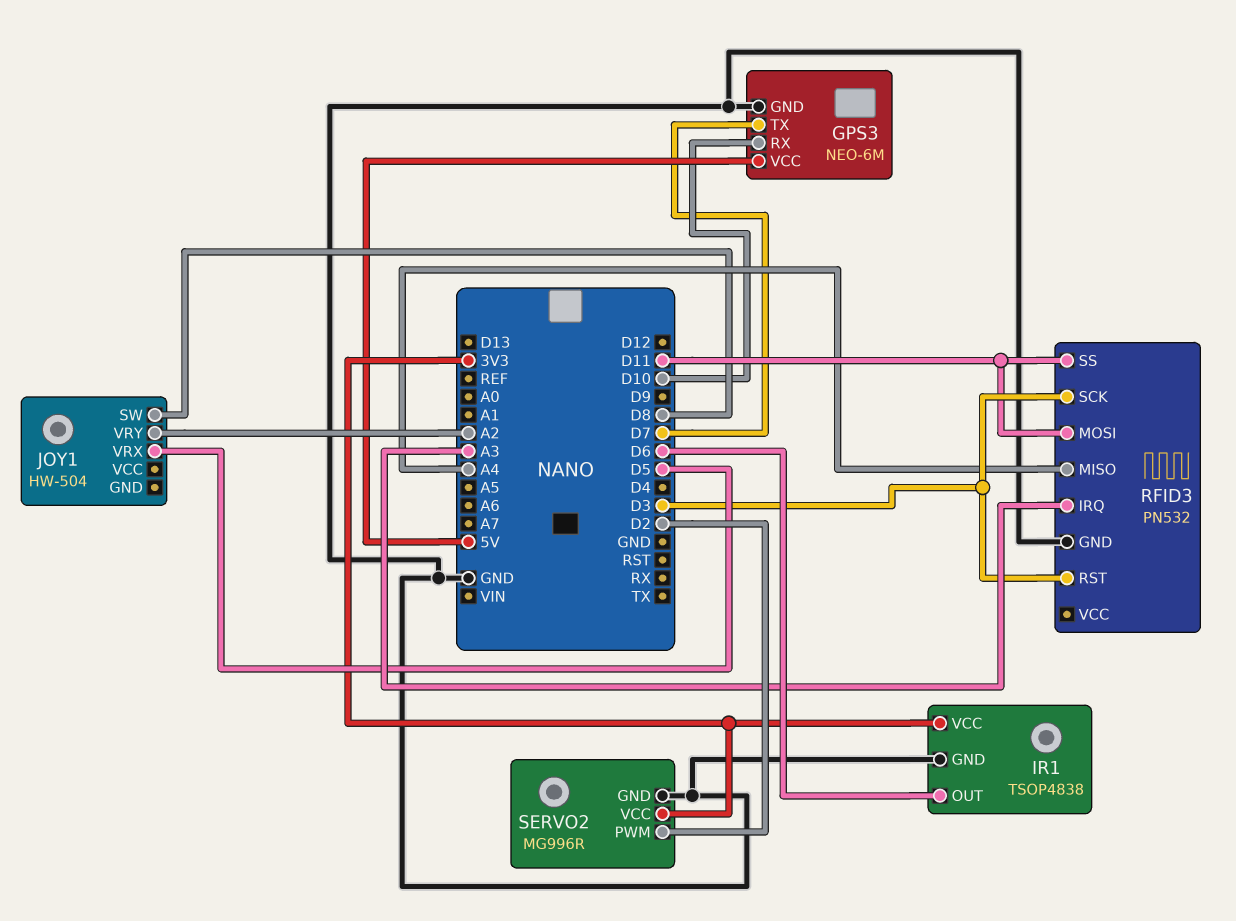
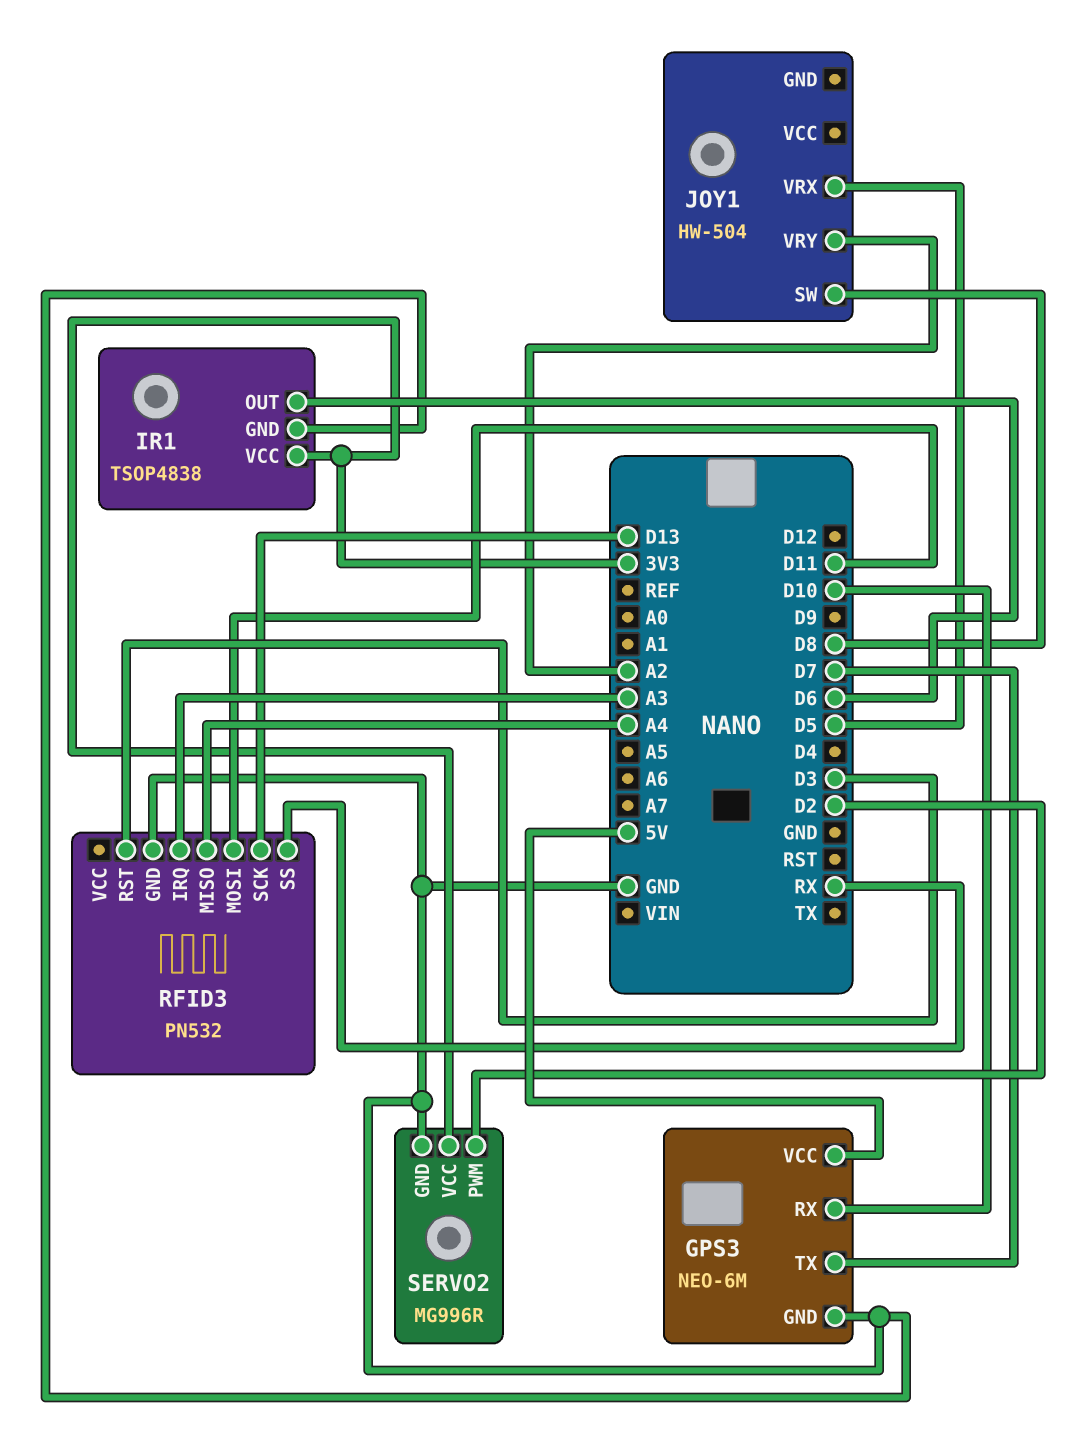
RFID3 pin SCK: D3 -> D13
RFID3 pin SS: D11 -> RX

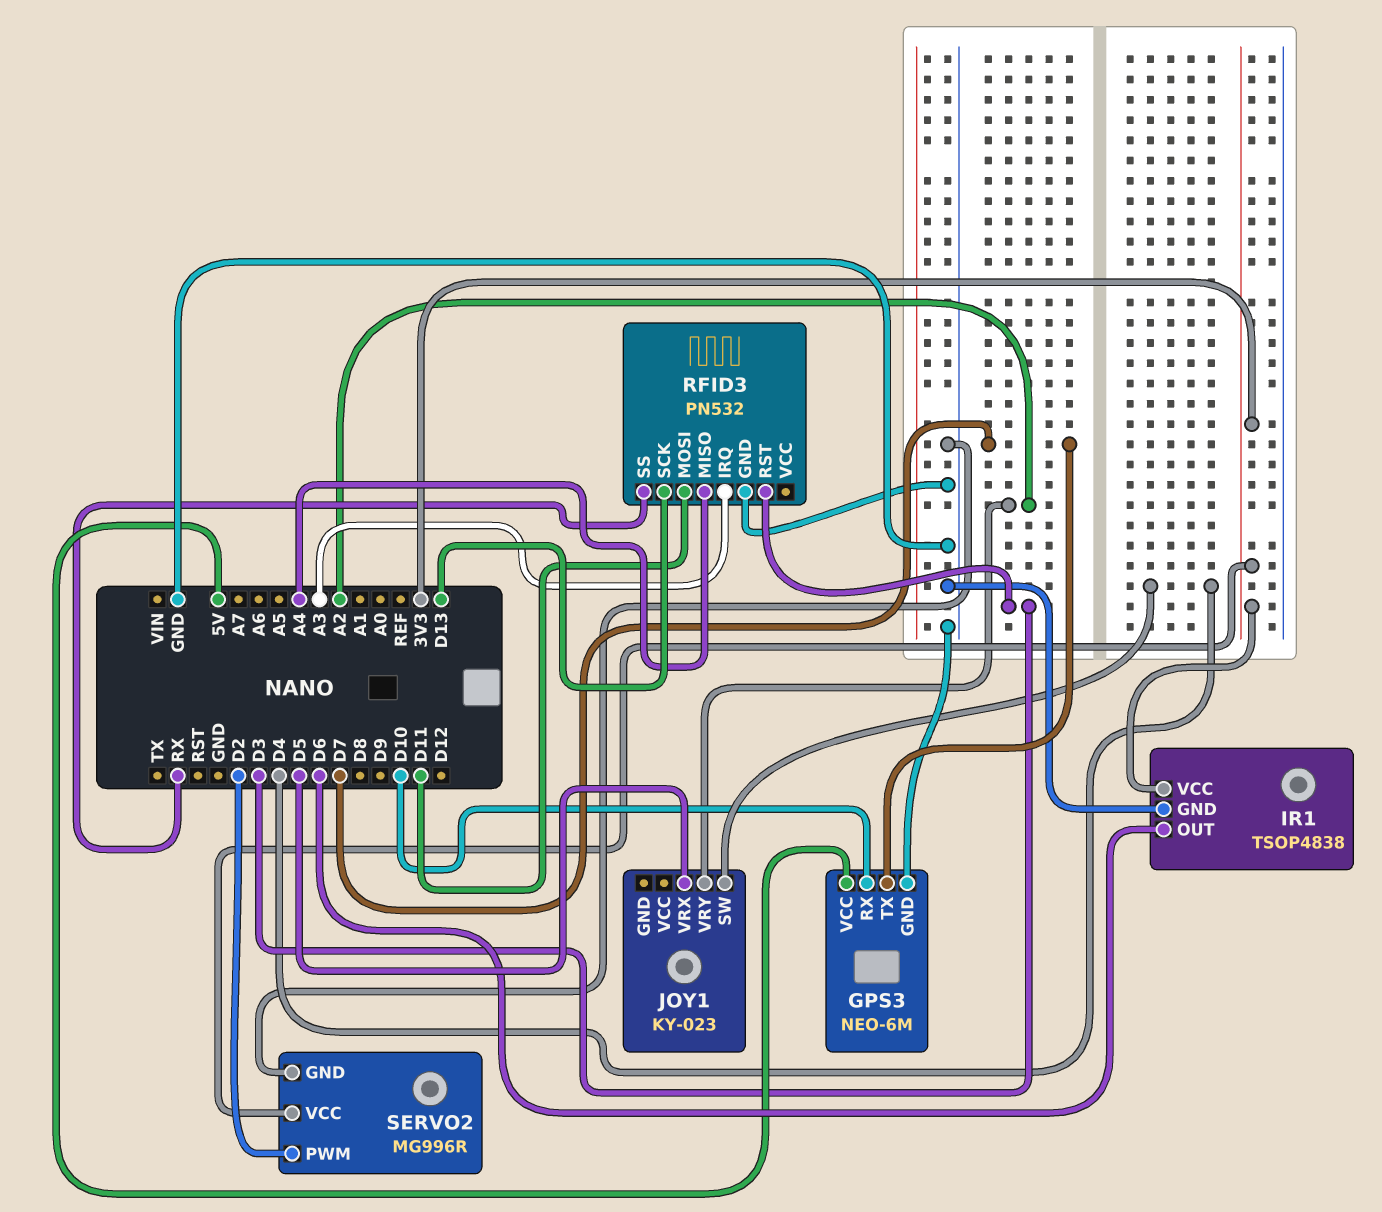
JOY1: HW-504 -> KY-023
JOY1 pin SW: D8 -> D4

